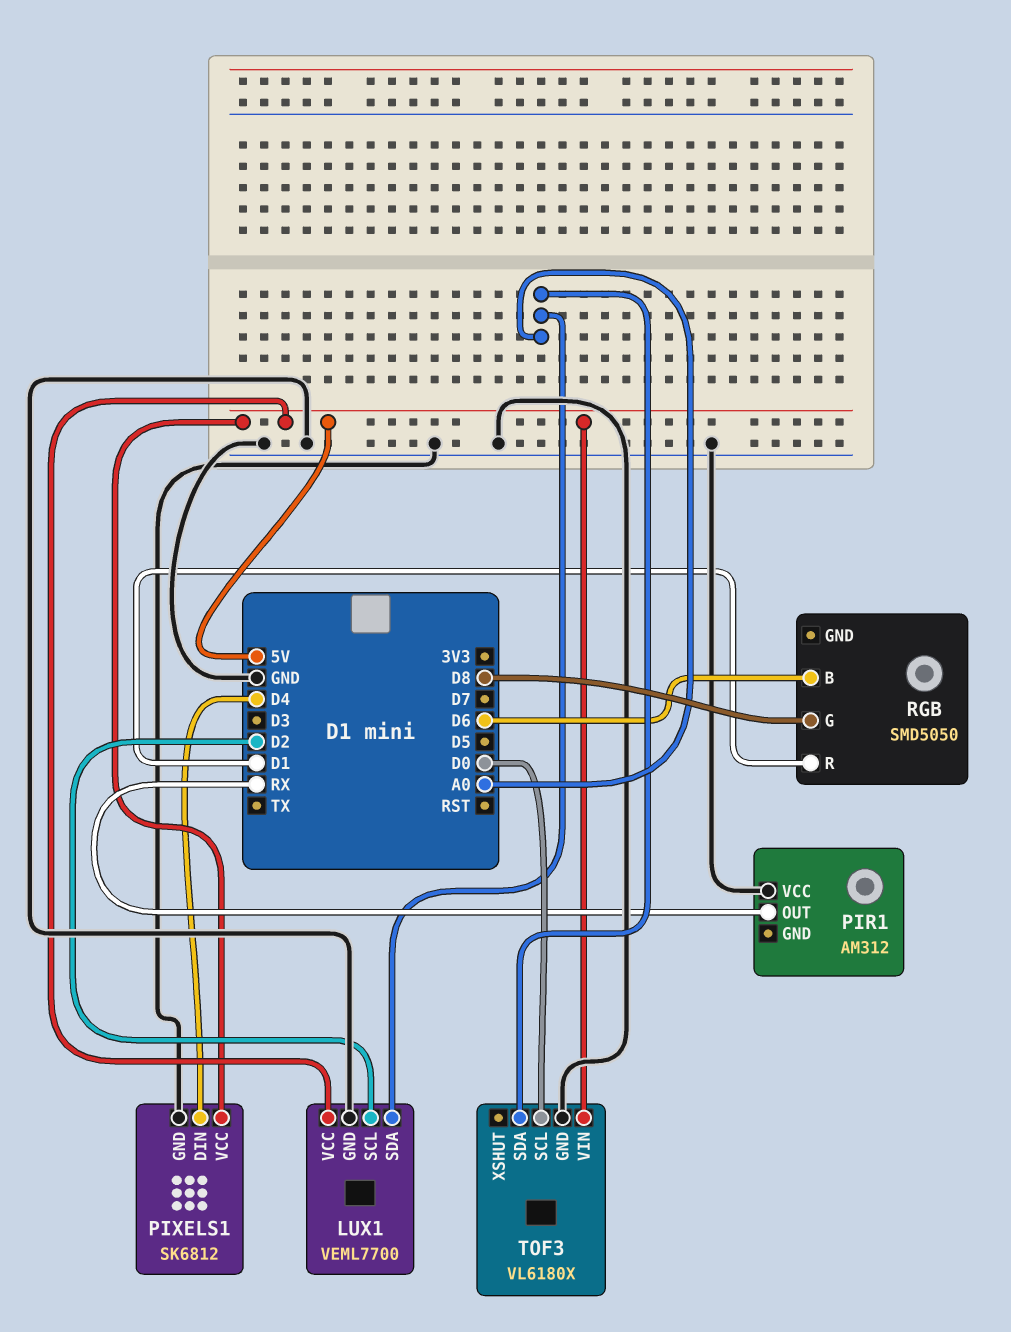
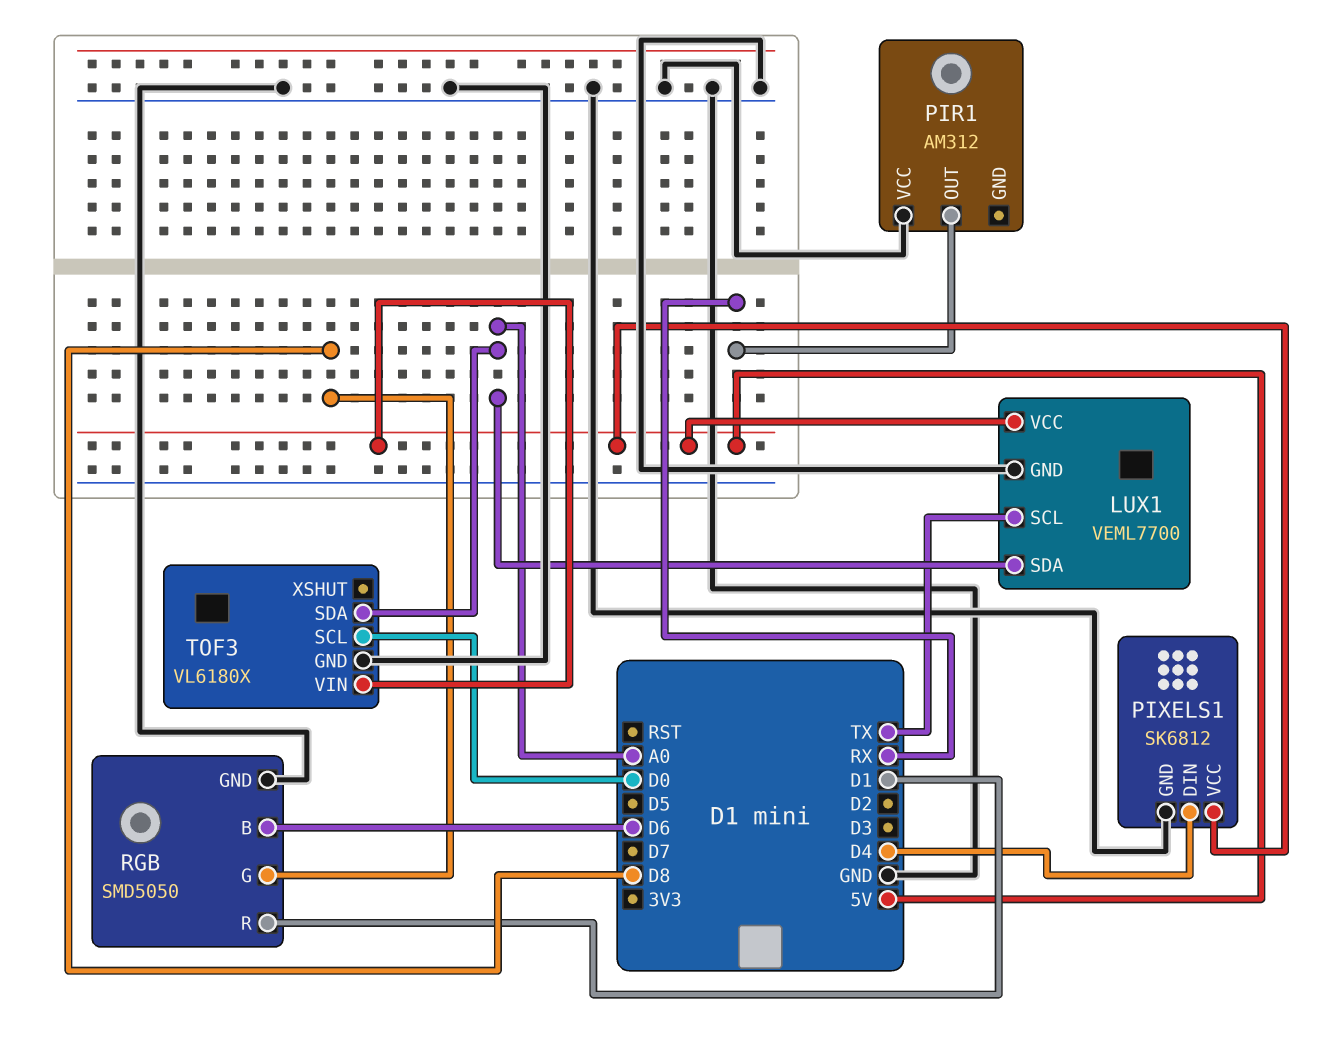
LUX1 pin SCL: D2 -> TX
RGB pin GND: none -> GND

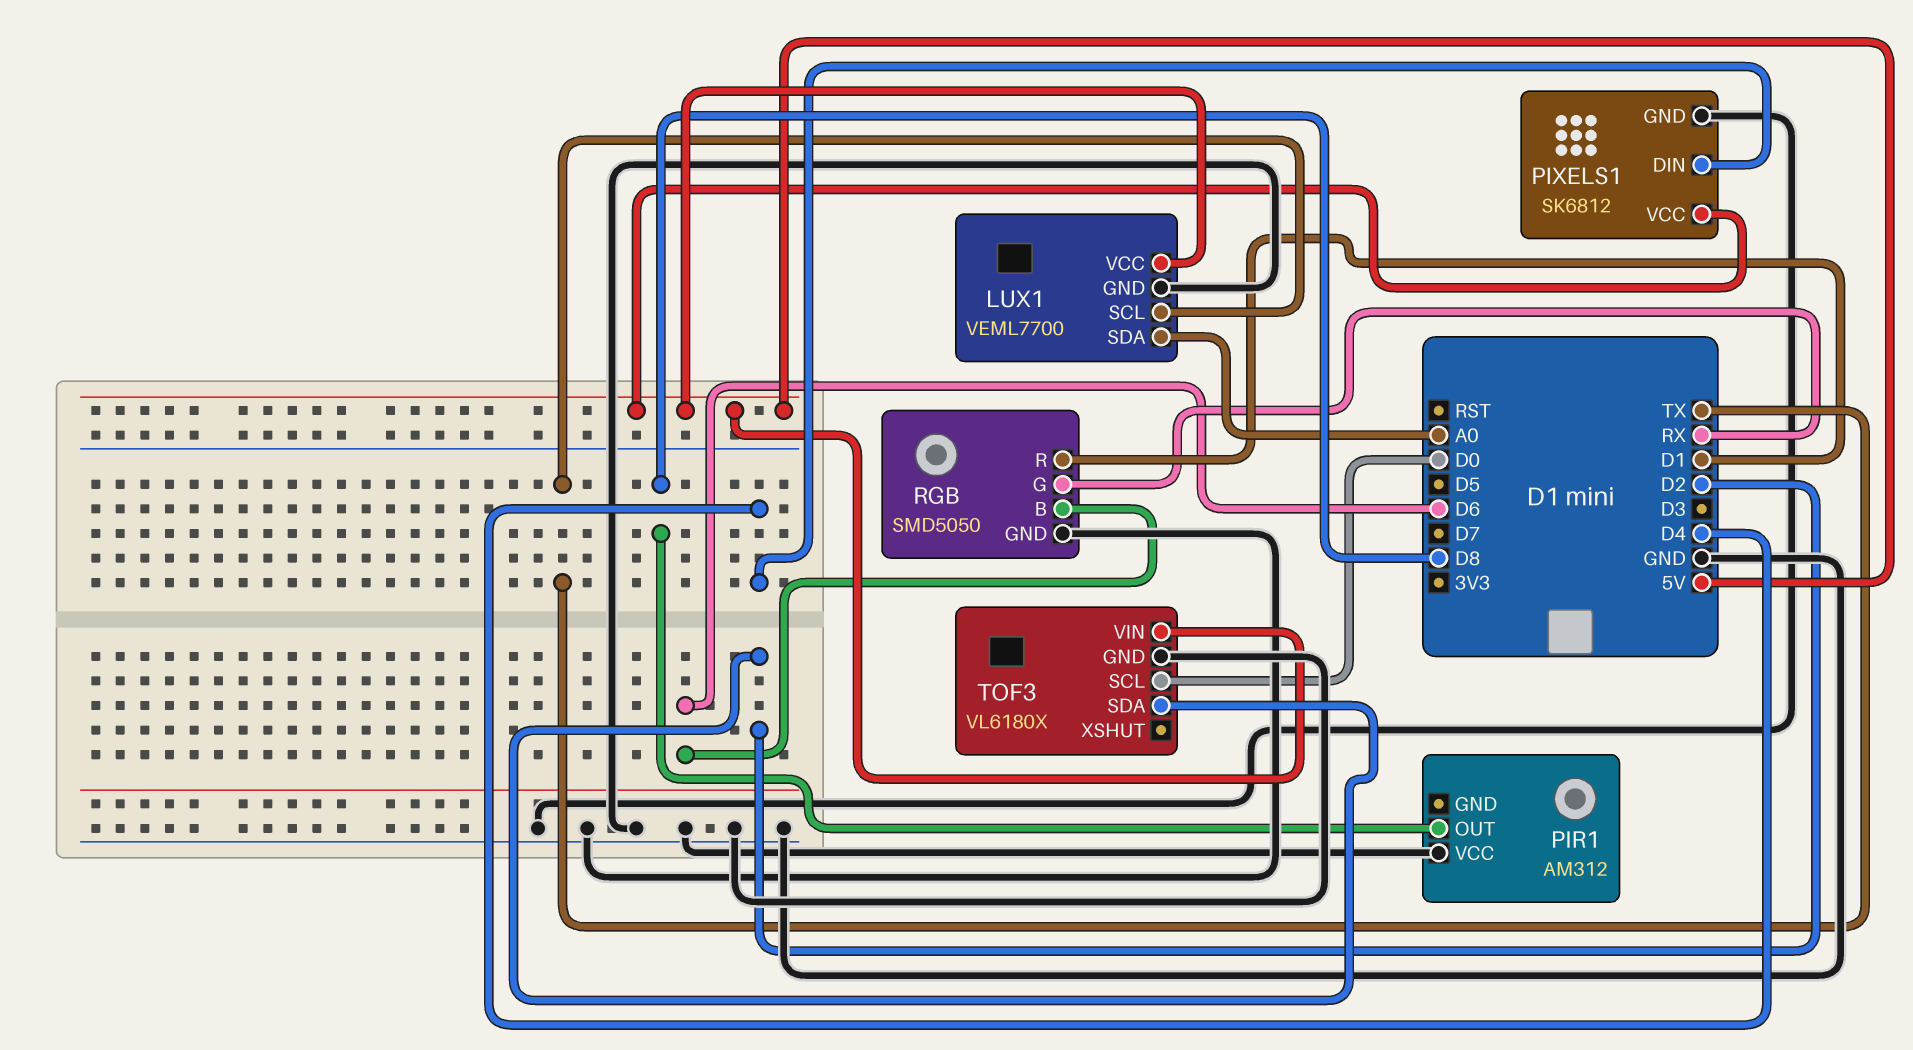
PIR1 pin OUT: RX -> D8
RGB pin G: D8 -> RX
TOF3 pin SDA: A0 -> D2

